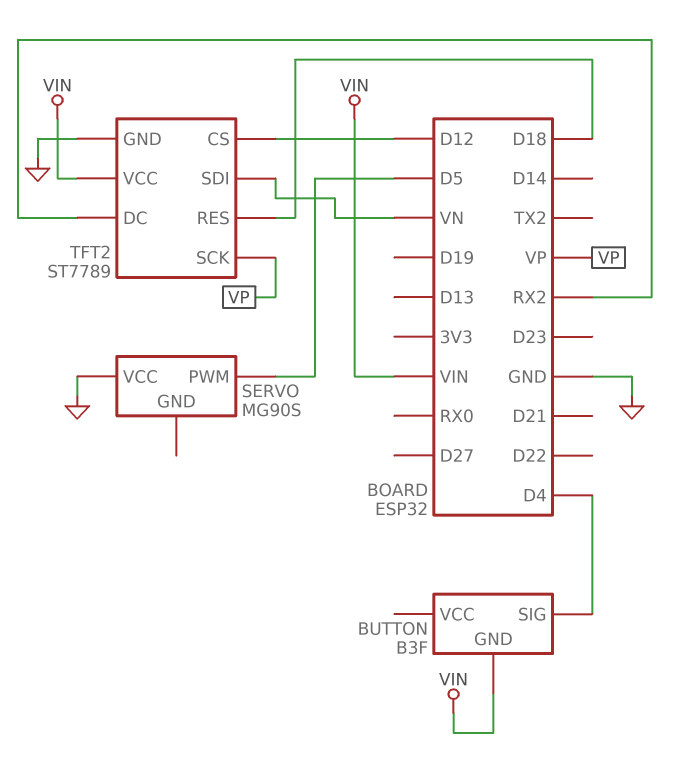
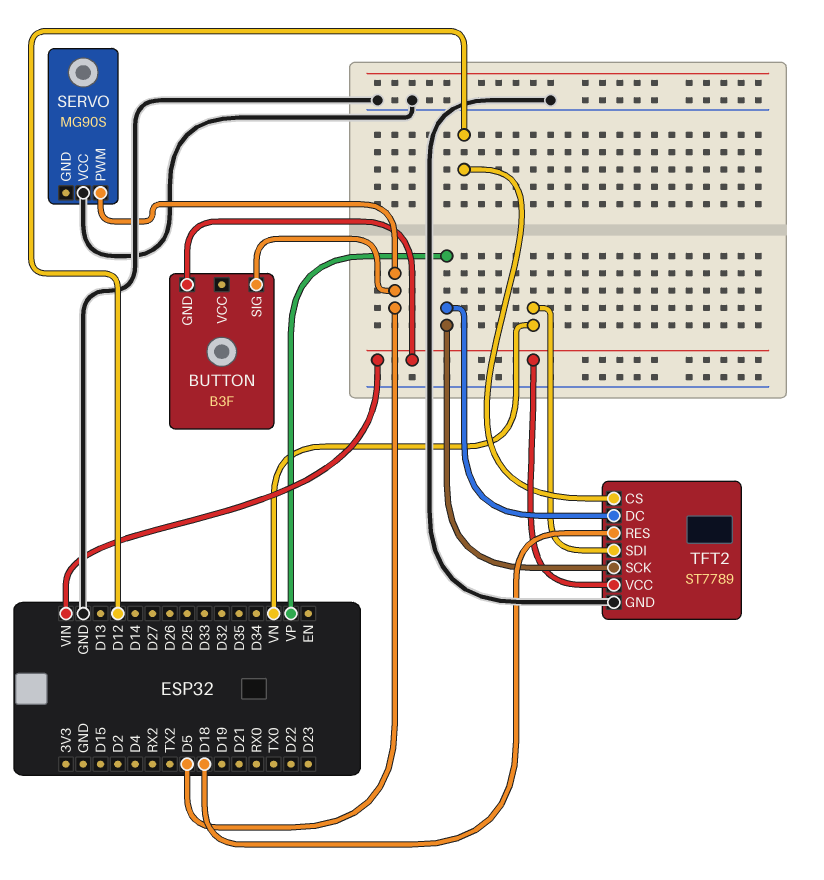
BUTTON pin SIG: D4 -> D5
TFT2 pin DC: RX2 -> VP

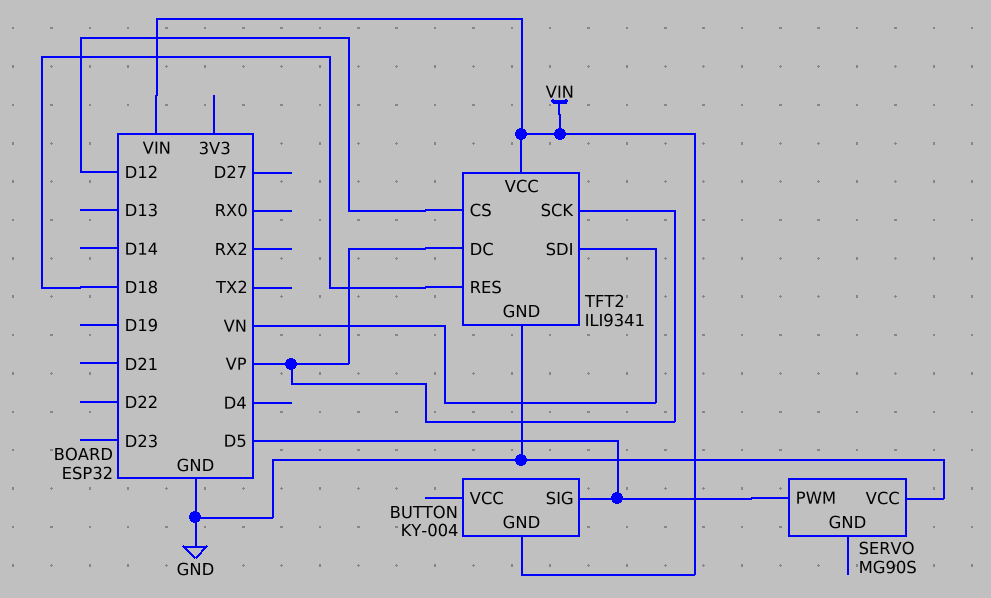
BUTTON: B3F -> KY-004
TFT2: ST7789 -> ILI9341

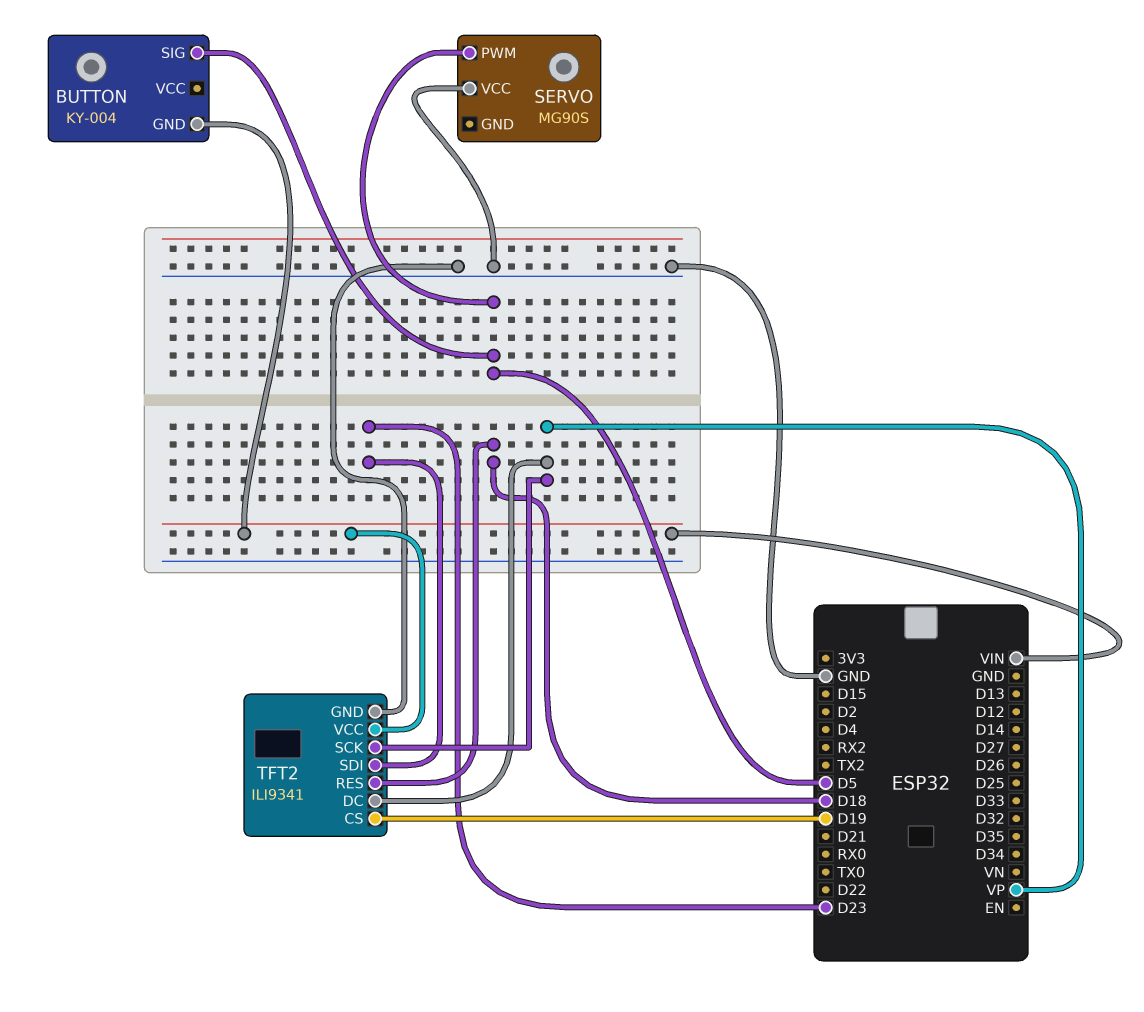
TFT2 pin CS: D12 -> D19
TFT2 pin SDI: VN -> D23

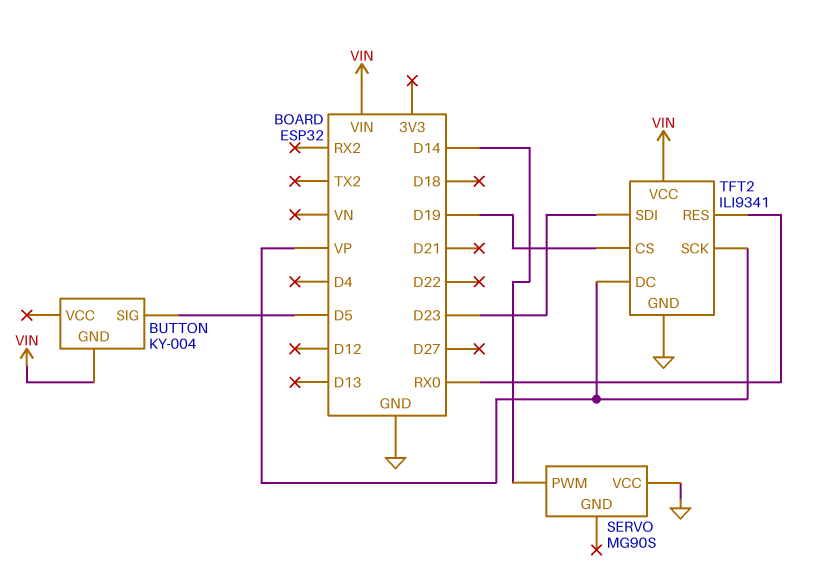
SERVO pin PWM: D5 -> D14
TFT2 pin RES: D18 -> RX0

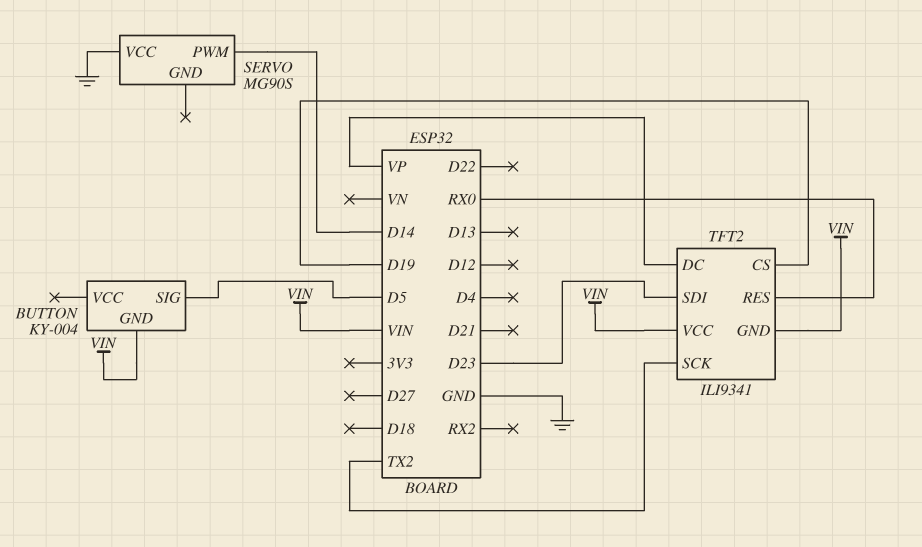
TFT2 pin GND: GND -> VIN
TFT2 pin SCK: VP -> TX2

